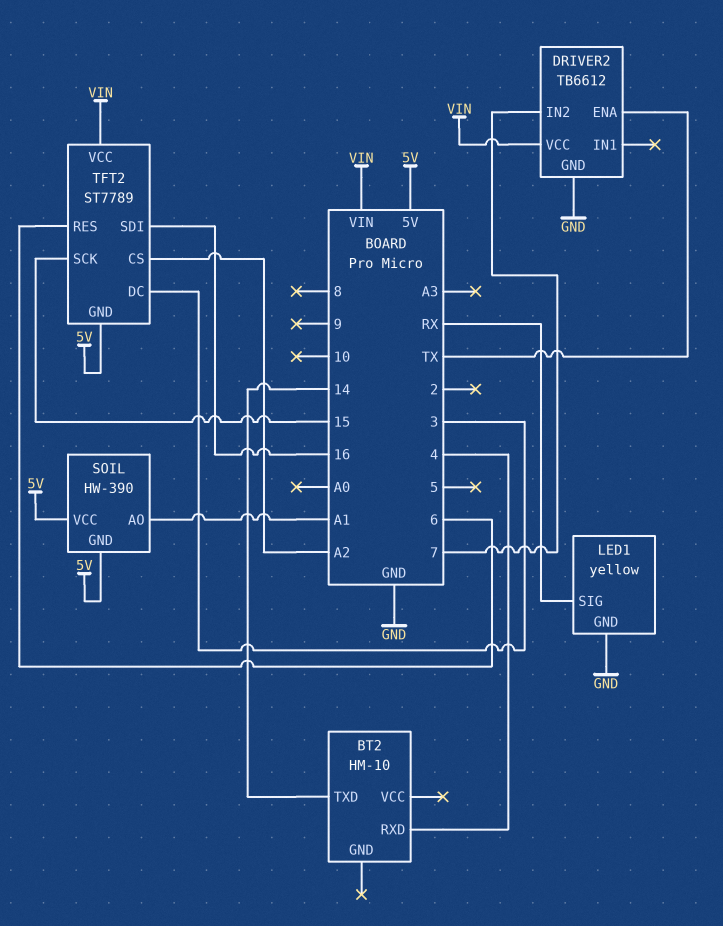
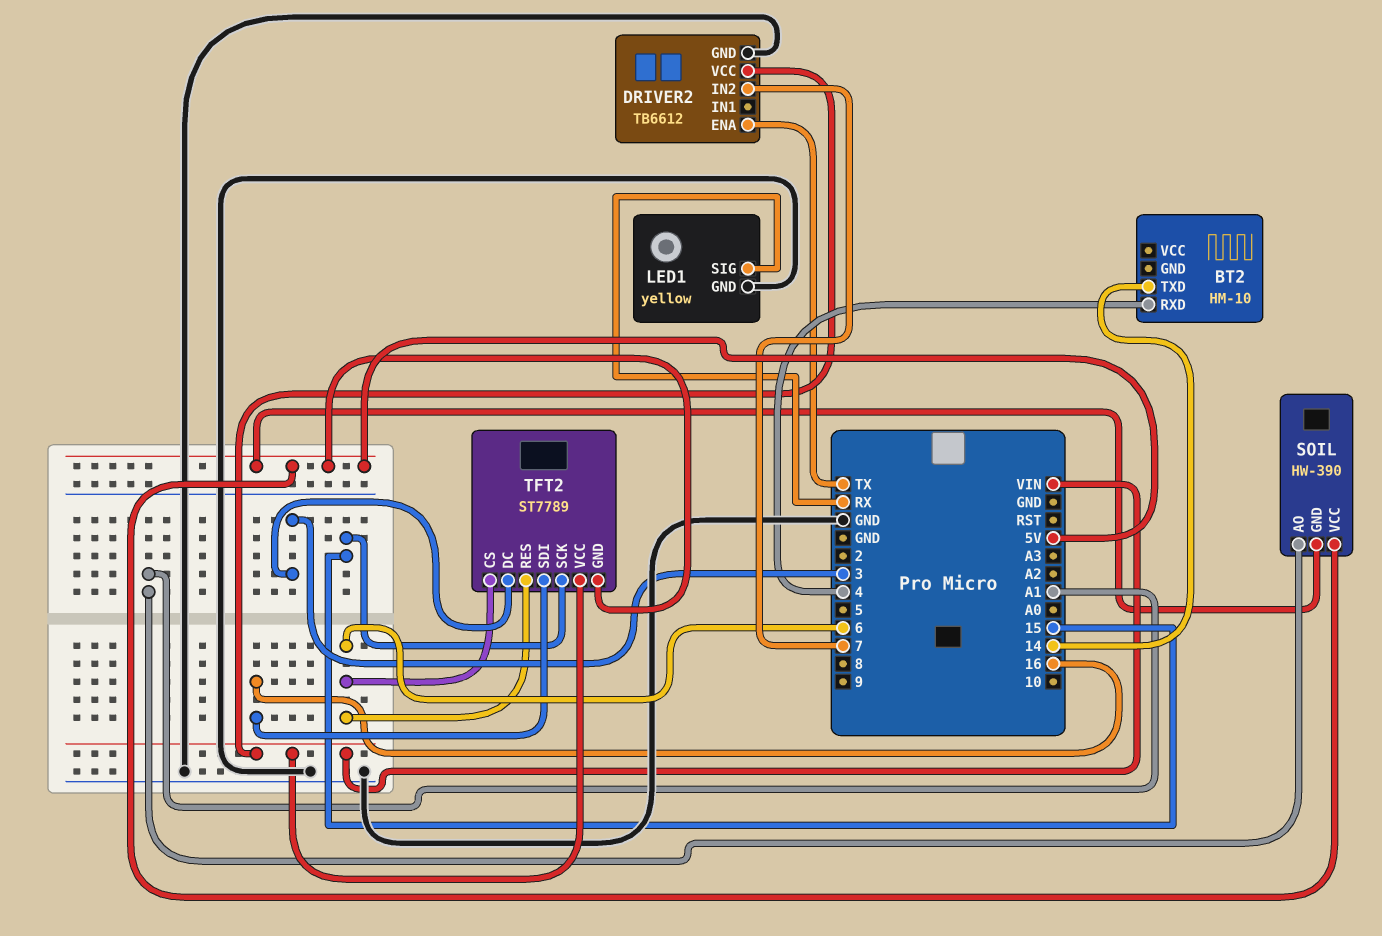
TFT2 pin CS: A2 -> 6

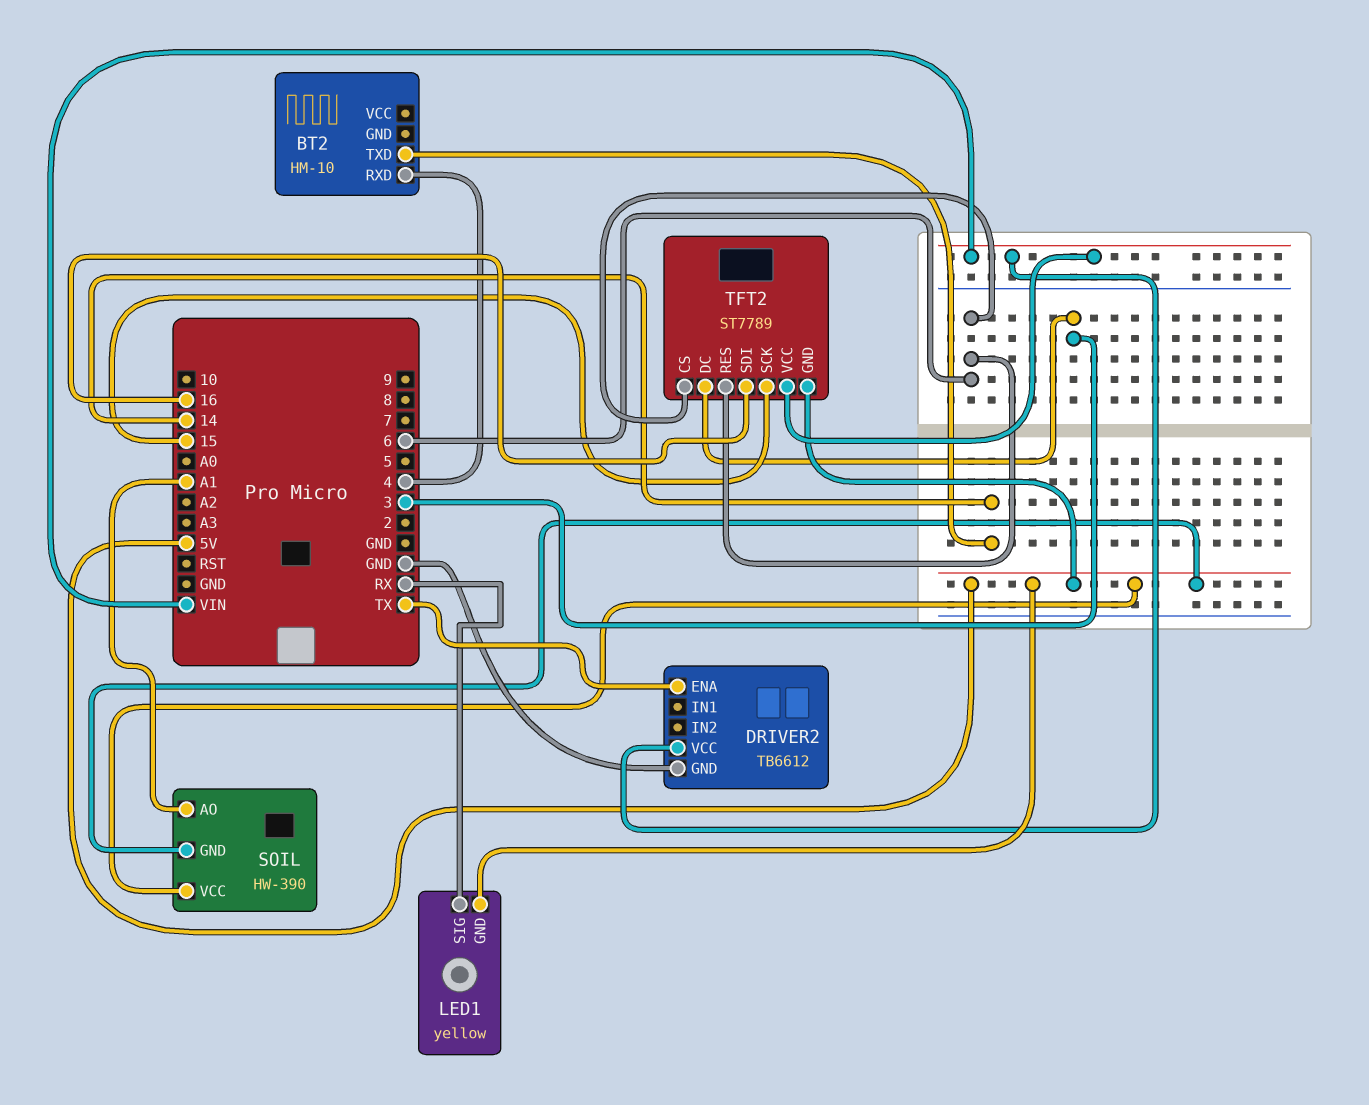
DRIVER2 pin IN2: 7 -> none
LED1 pin GND: GND -> 5V

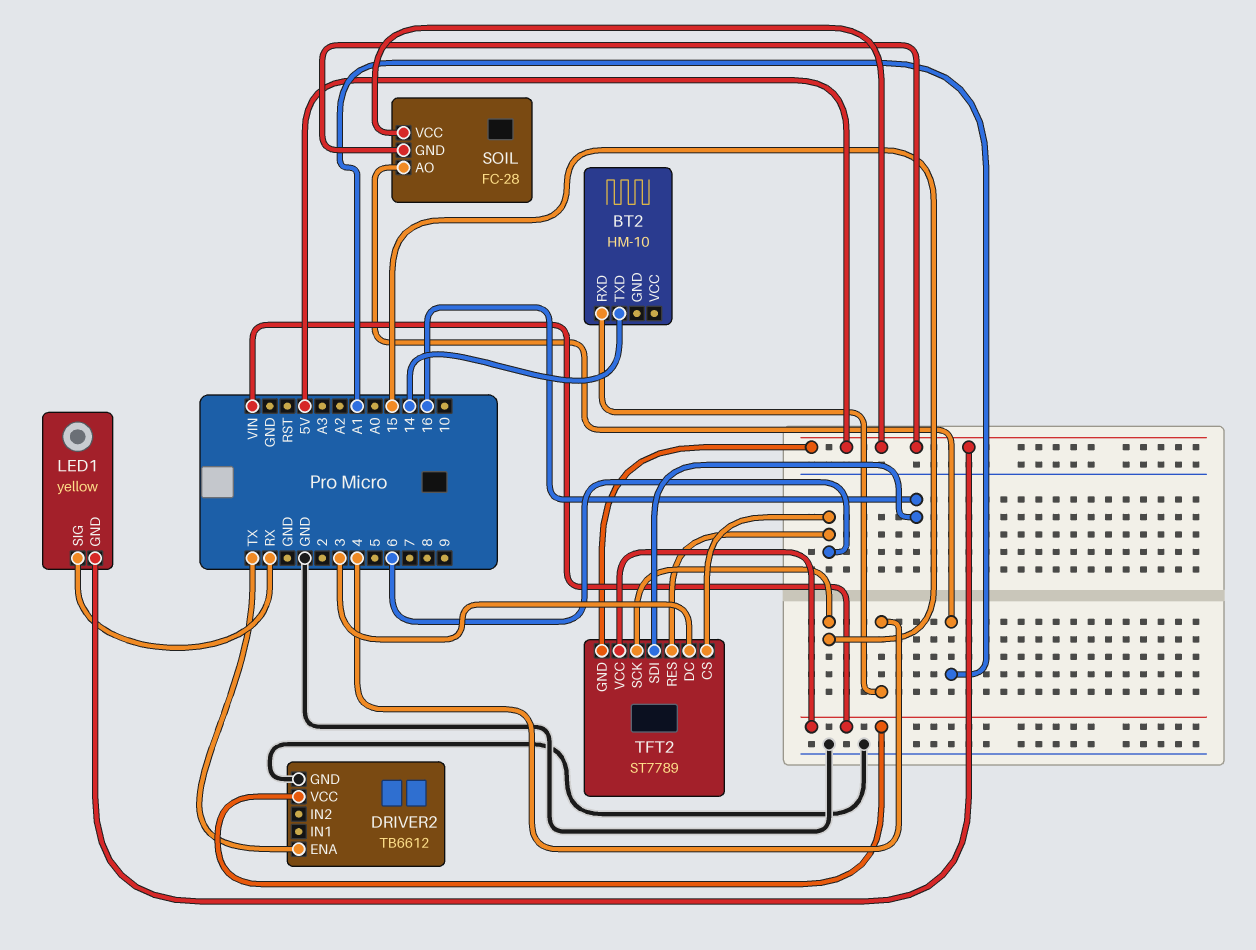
SOIL: HW-390 -> FC-28

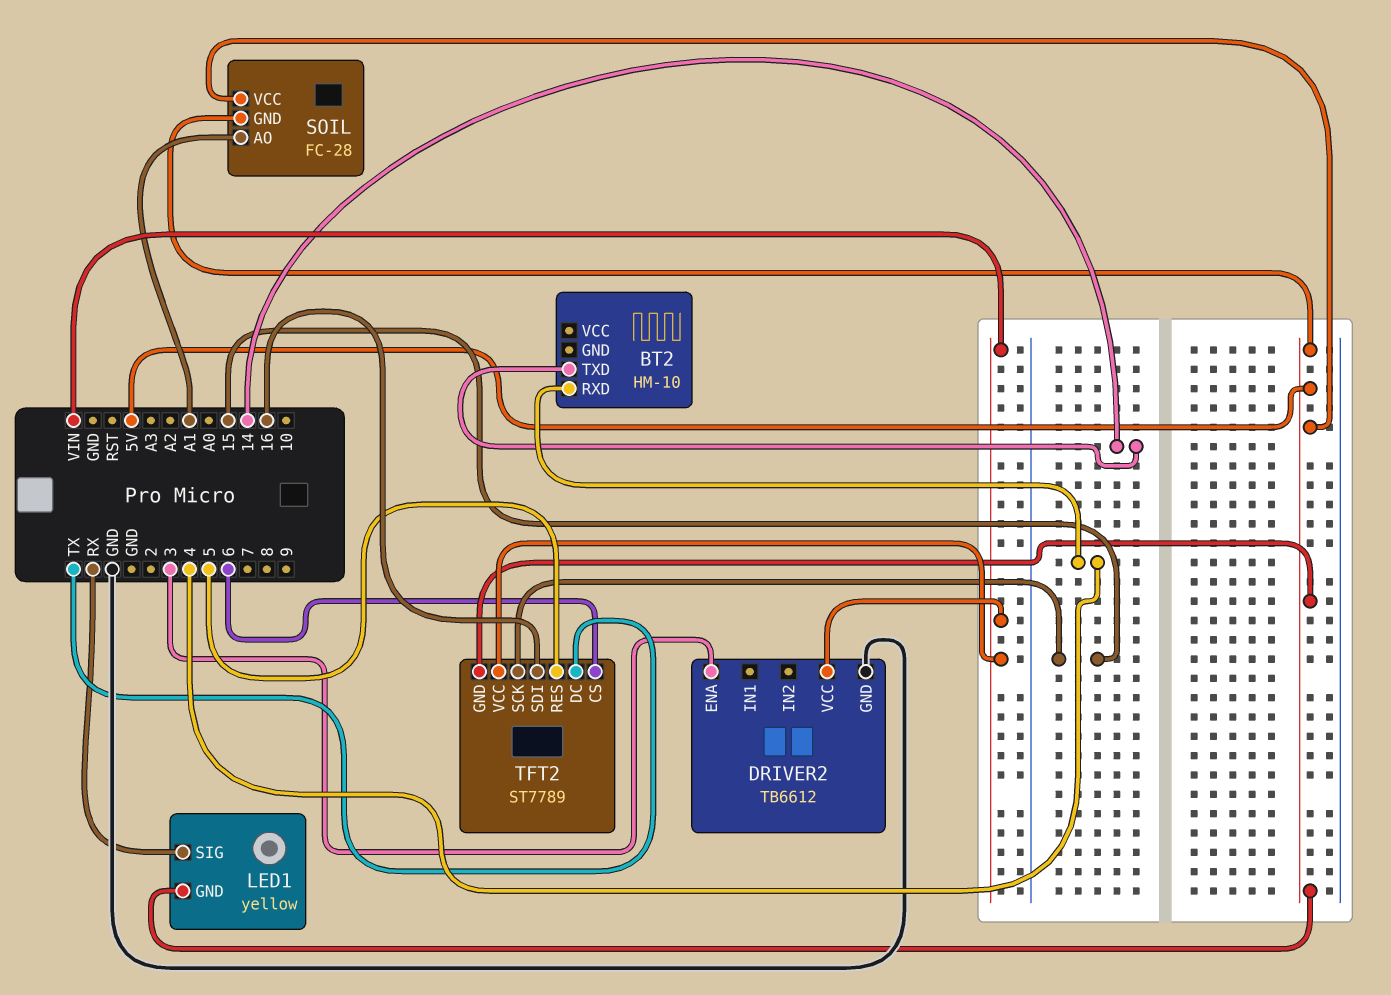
DRIVER2 pin ENA: TX -> 3
TFT2 pin DC: 3 -> TX
TFT2 pin RES: 6 -> 5

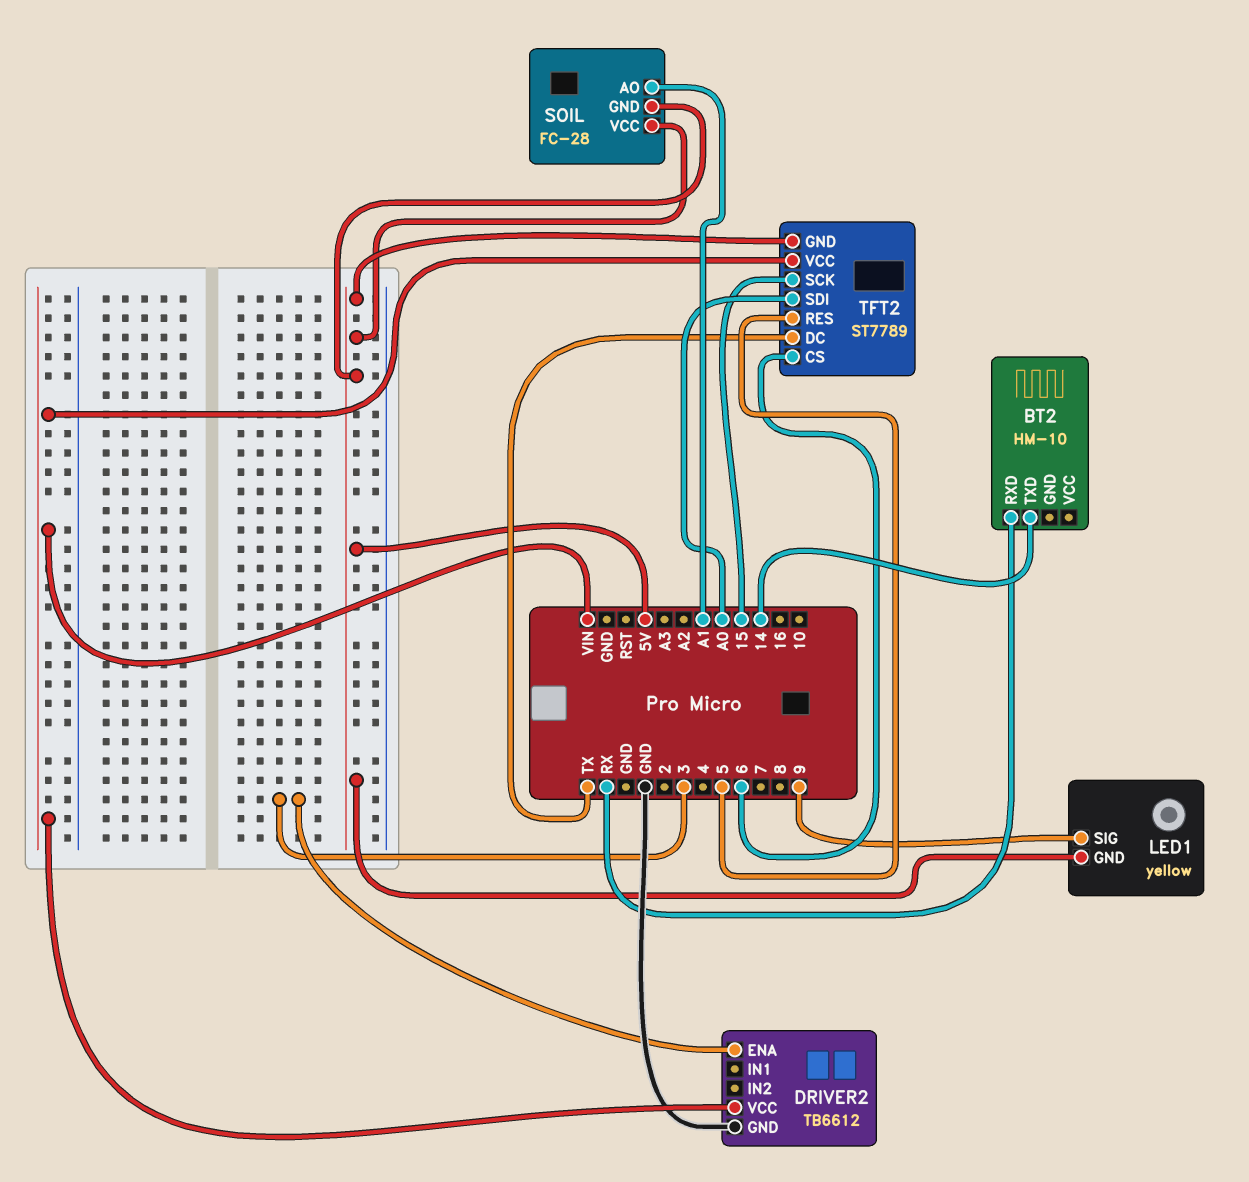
BT2 pin RXD: 4 -> RX
LED1 pin SIG: RX -> 9
TFT2 pin SDI: 16 -> A0

